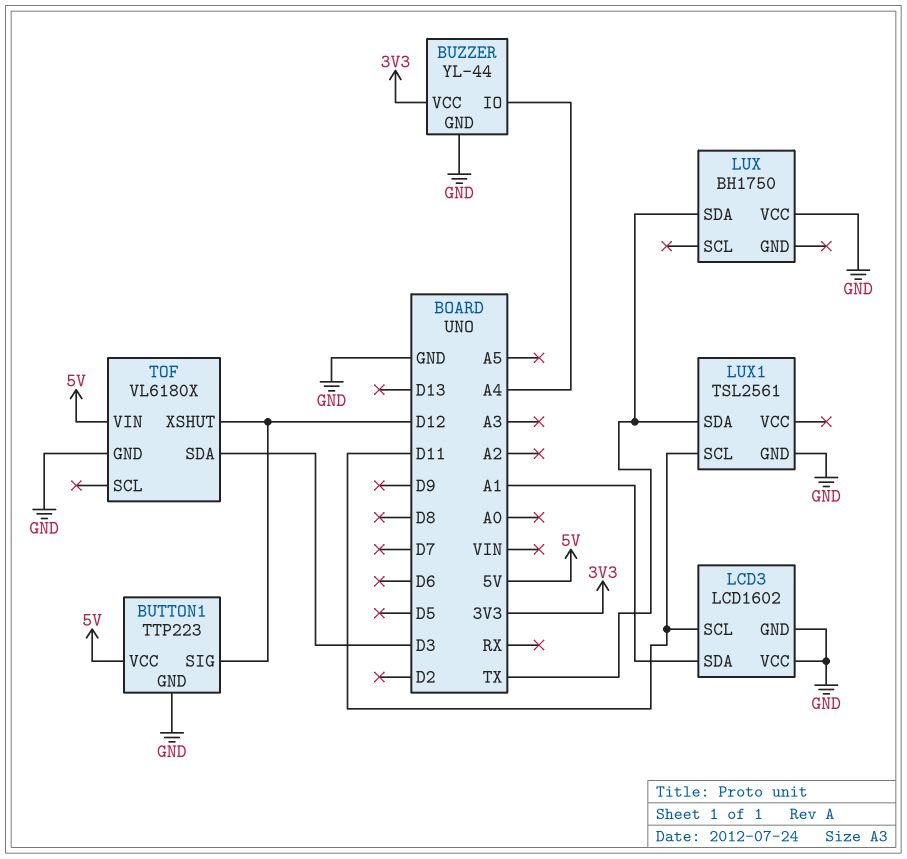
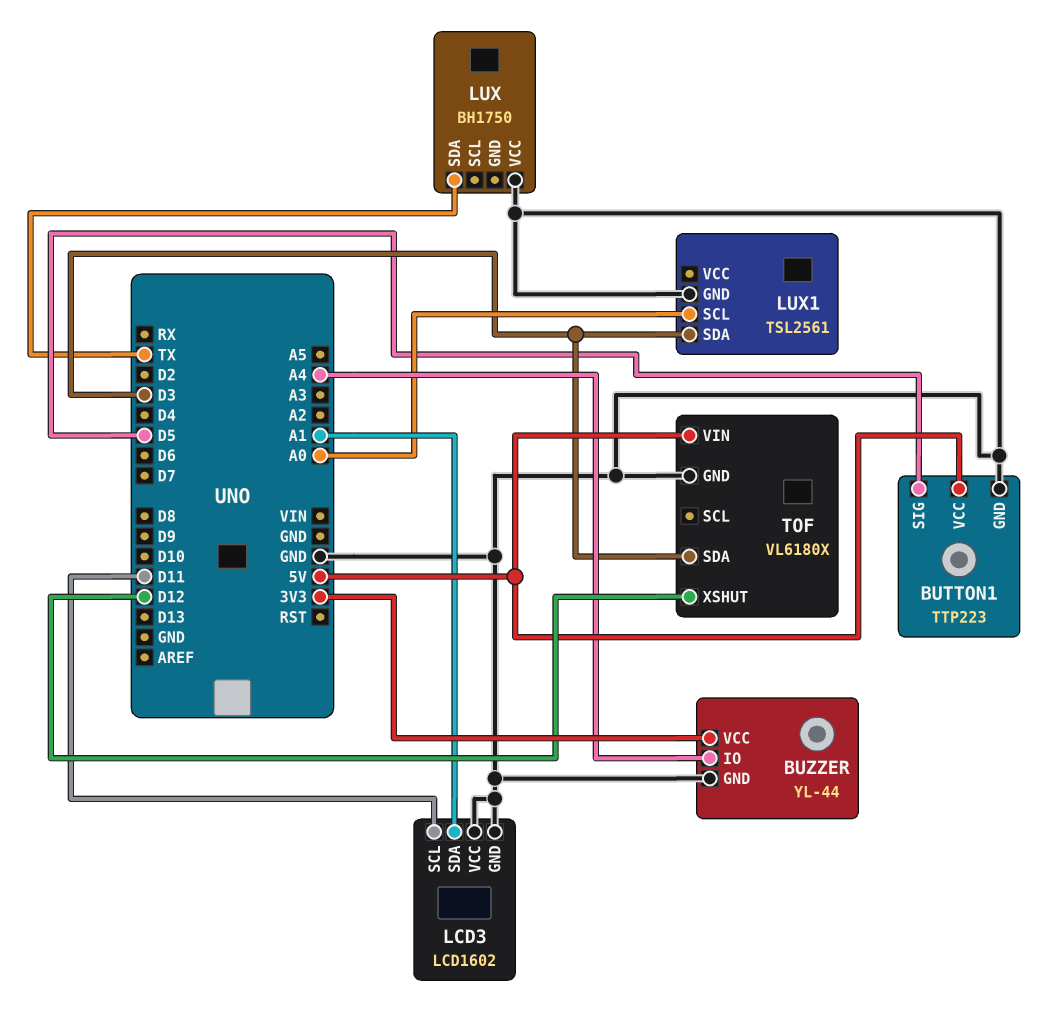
BUTTON1 pin SIG: D12 -> D5
LUX1 pin SCL: D11 -> A0
LUX1 pin SDA: TX -> D3

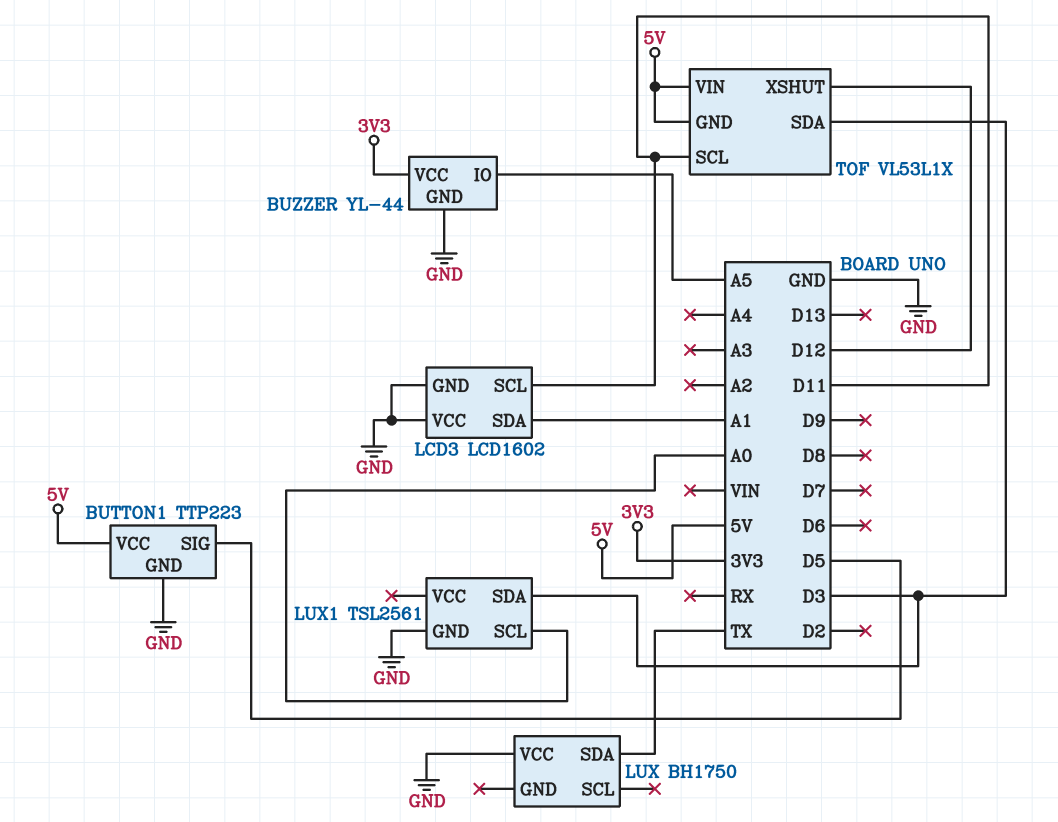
BUZZER pin IO: A4 -> A5
TOF: VL6180X -> VL53L1X
TOF pin GND: GND -> 5V
TOF pin SCL: none -> D11

